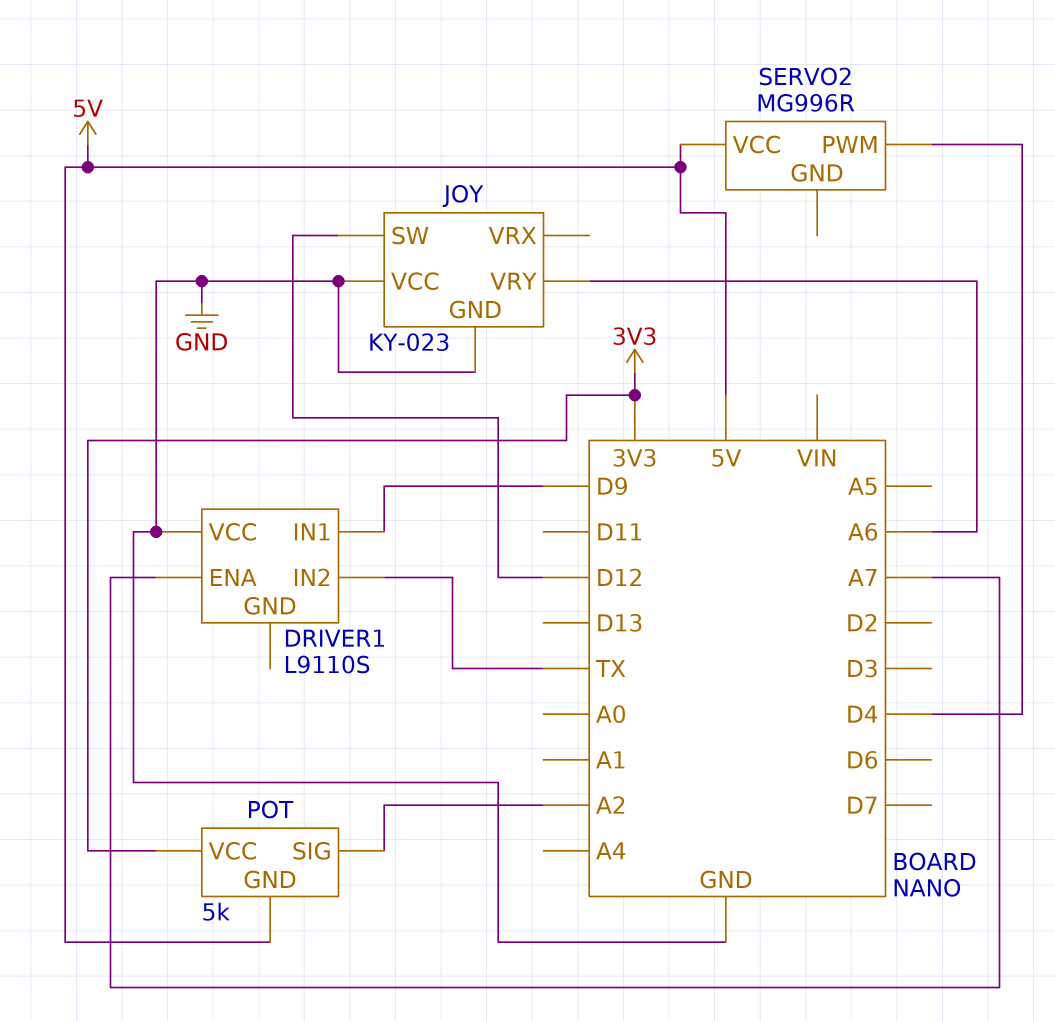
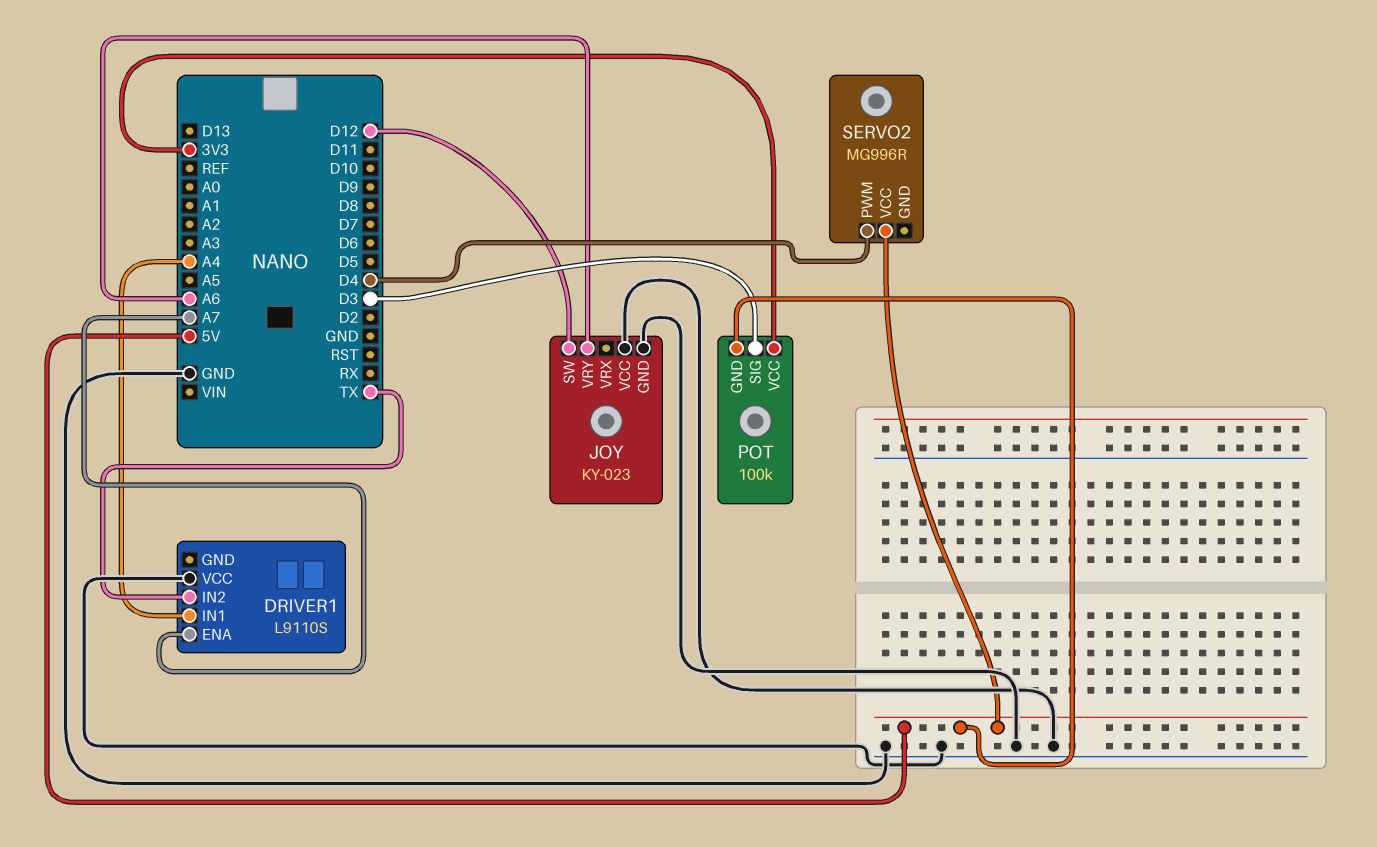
DRIVER1 pin IN1: D9 -> A4
POT: 5k -> 100k
POT pin SIG: A2 -> D3

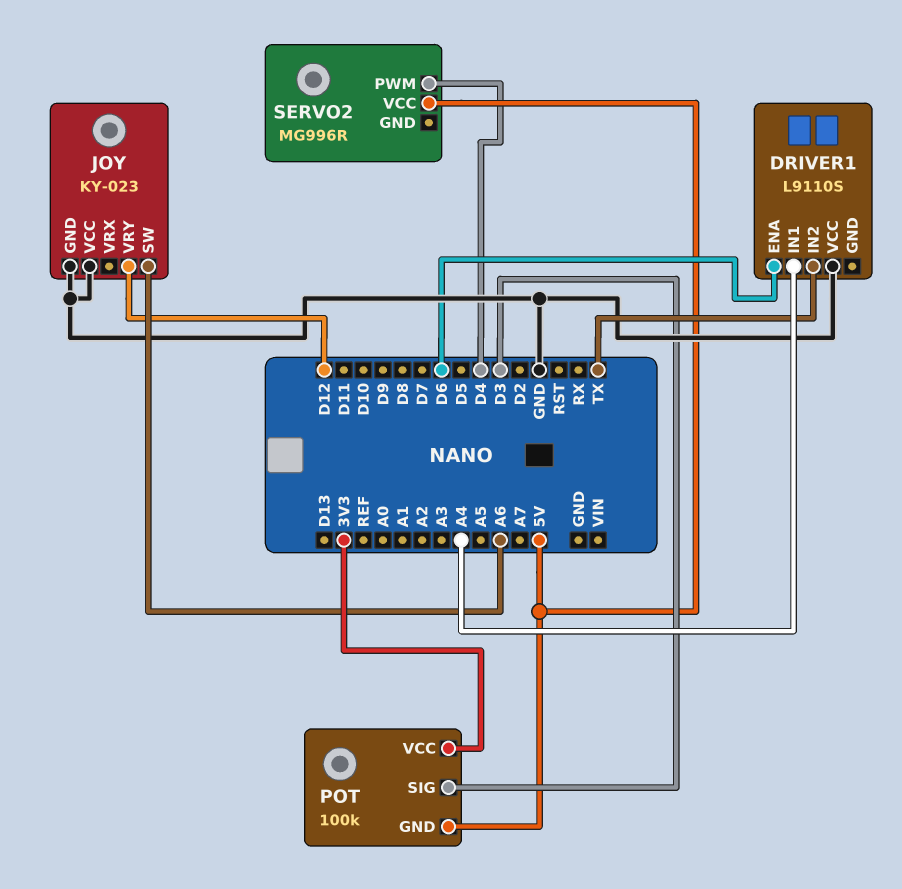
DRIVER1 pin ENA: A7 -> D6
JOY pin SW: D12 -> A6
JOY pin VRY: A6 -> D12

